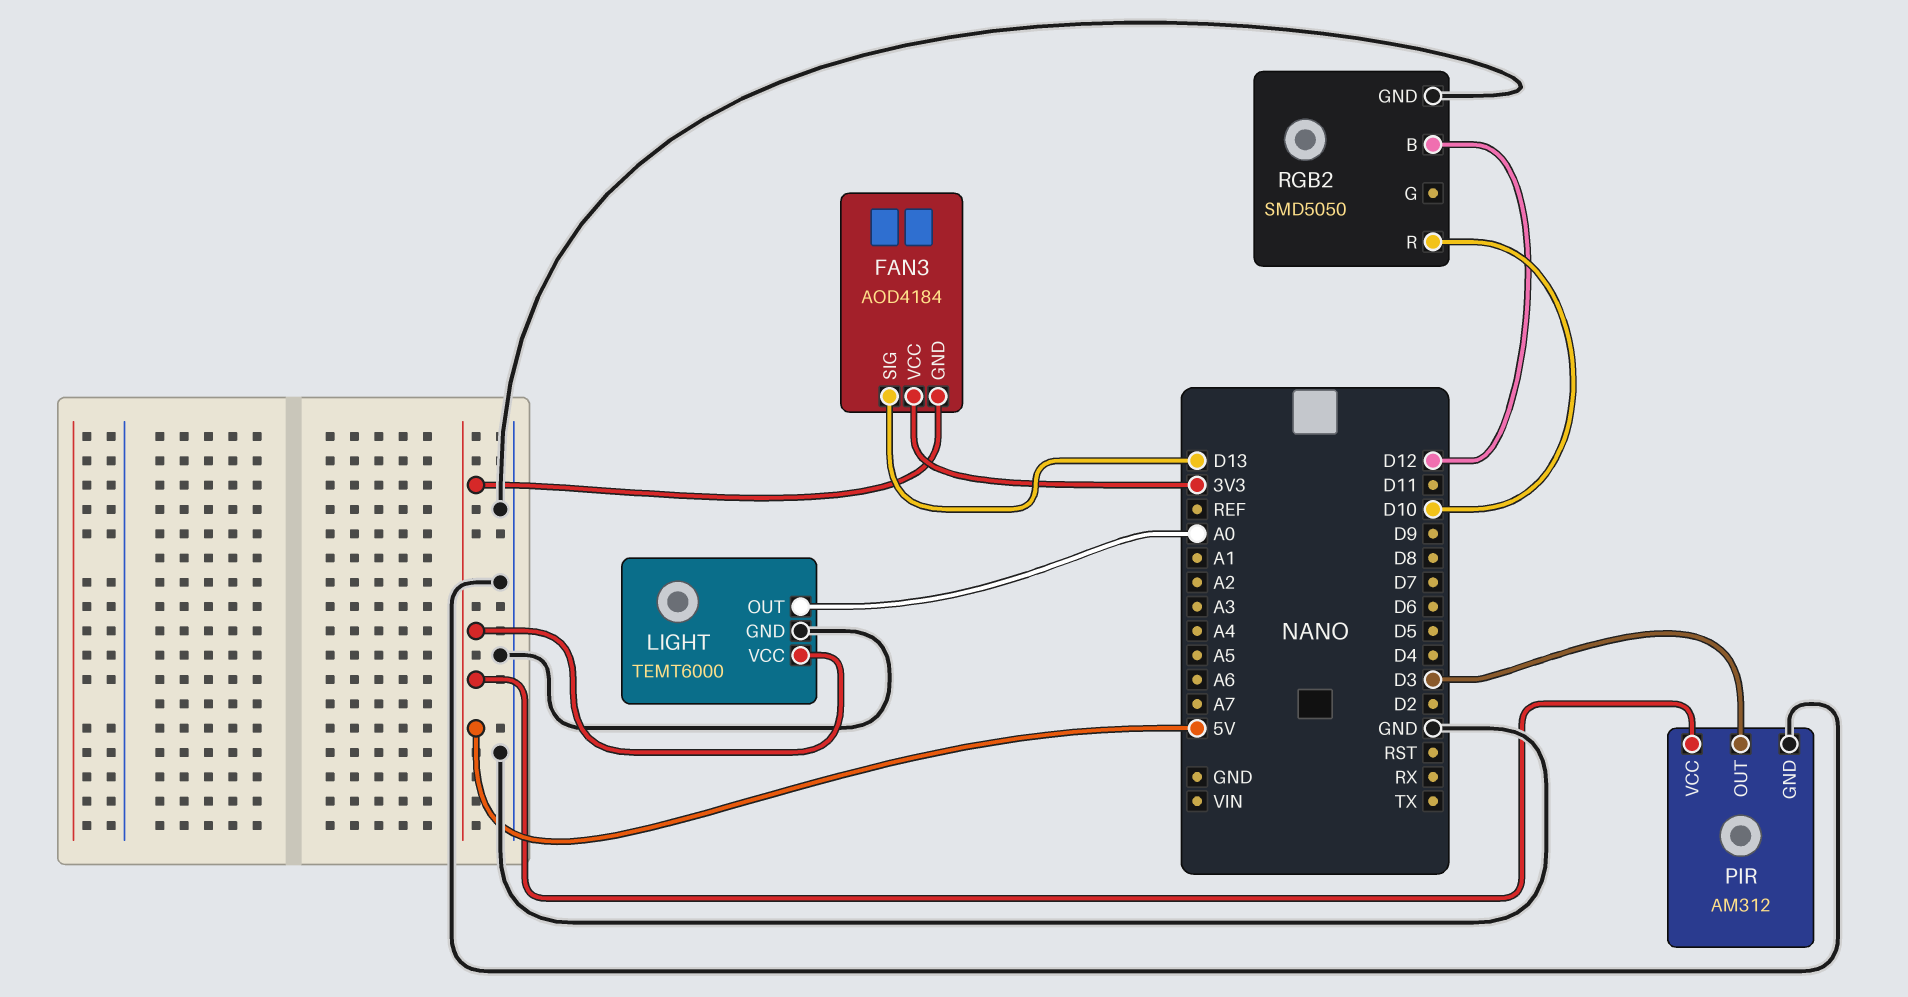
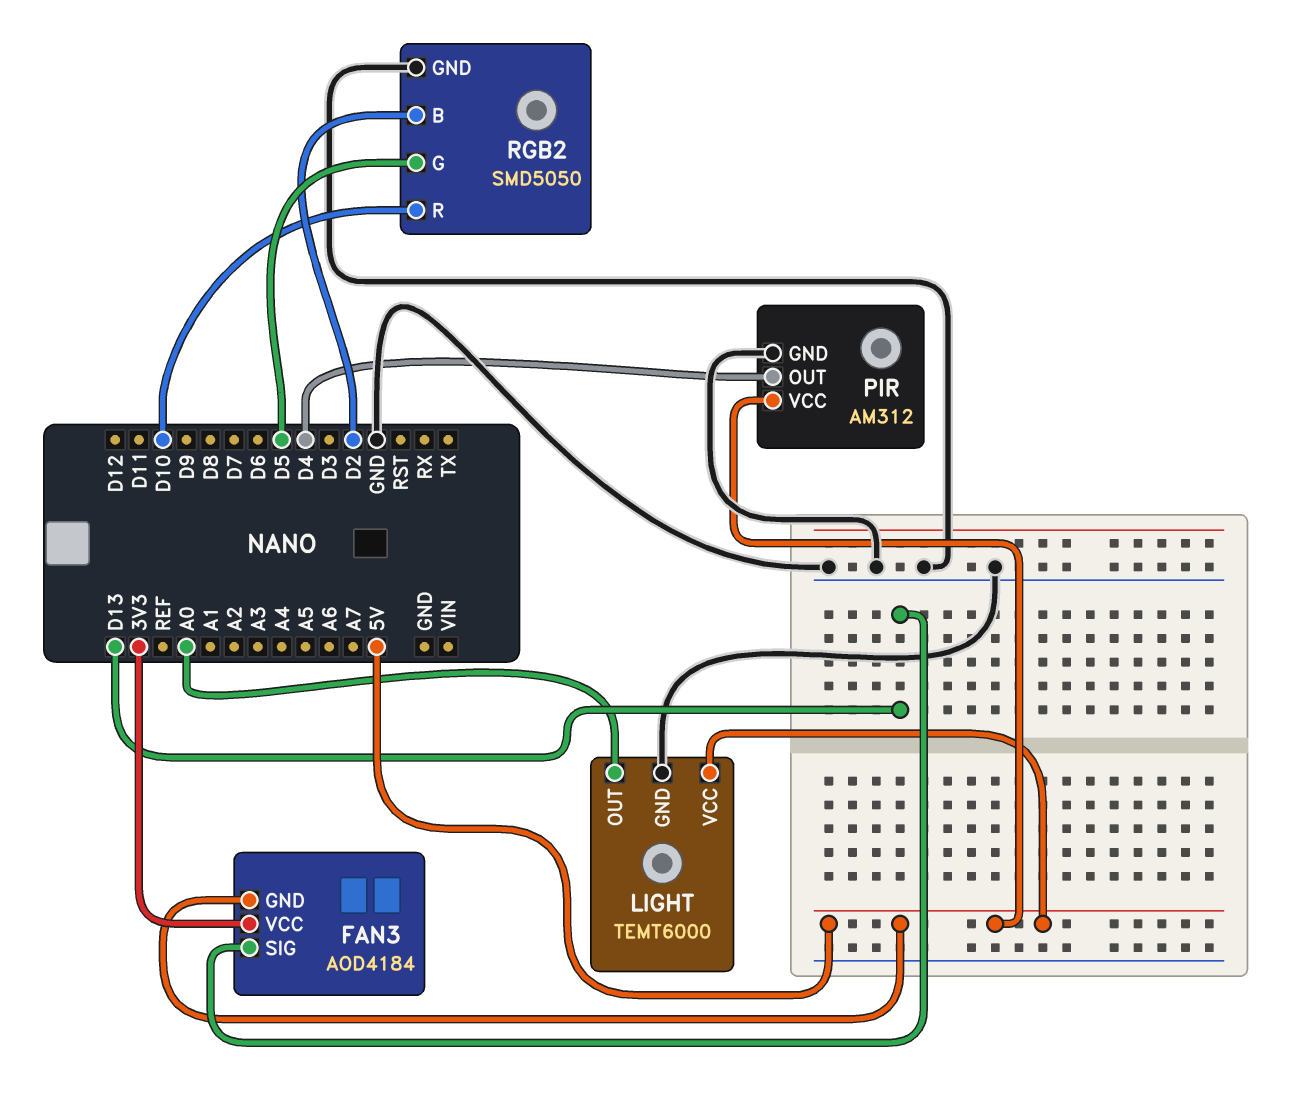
PIR pin OUT: D3 -> D4
RGB2 pin B: D12 -> D2
RGB2 pin G: none -> D5

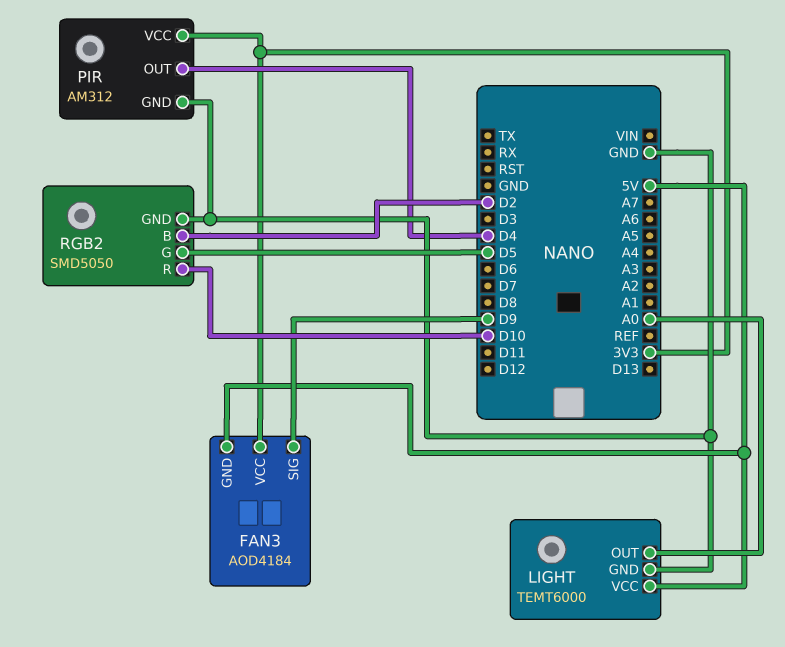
FAN3 pin SIG: D13 -> D9
PIR pin VCC: 5V -> 3V3

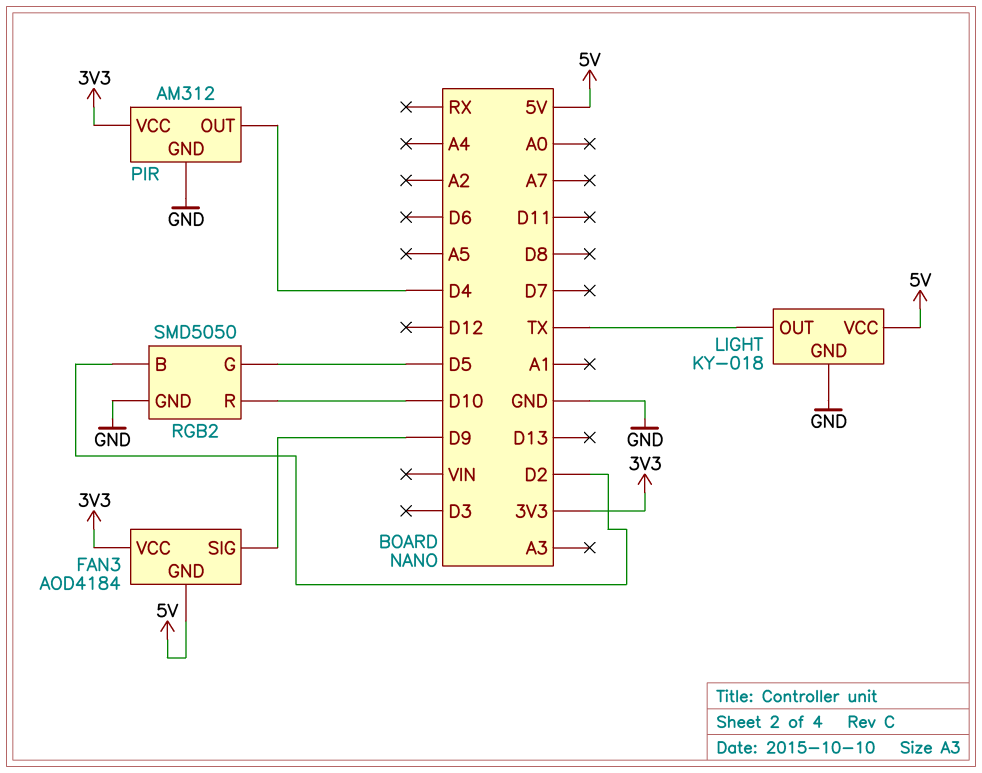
LIGHT: TEMT6000 -> KY-018
LIGHT pin OUT: A0 -> TX

